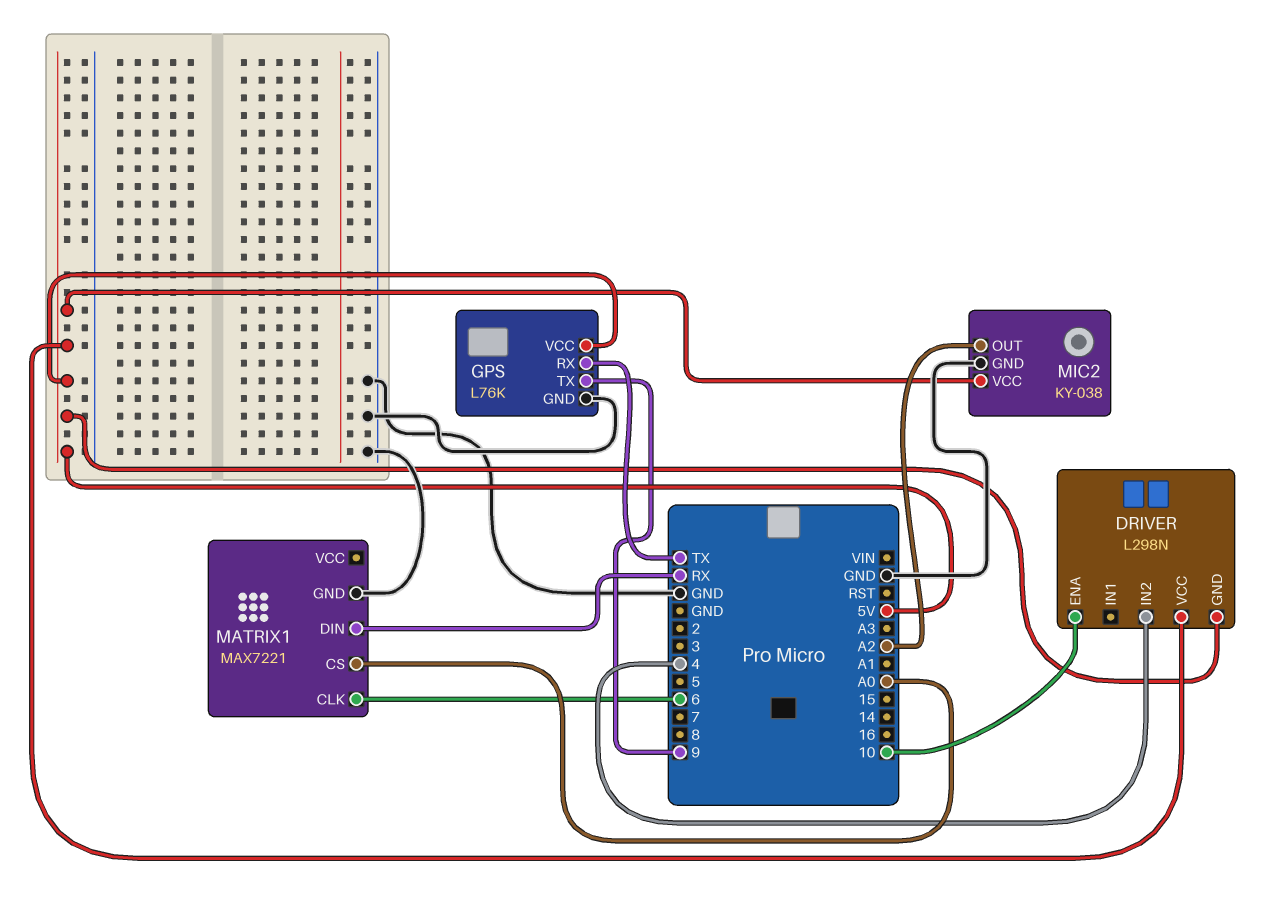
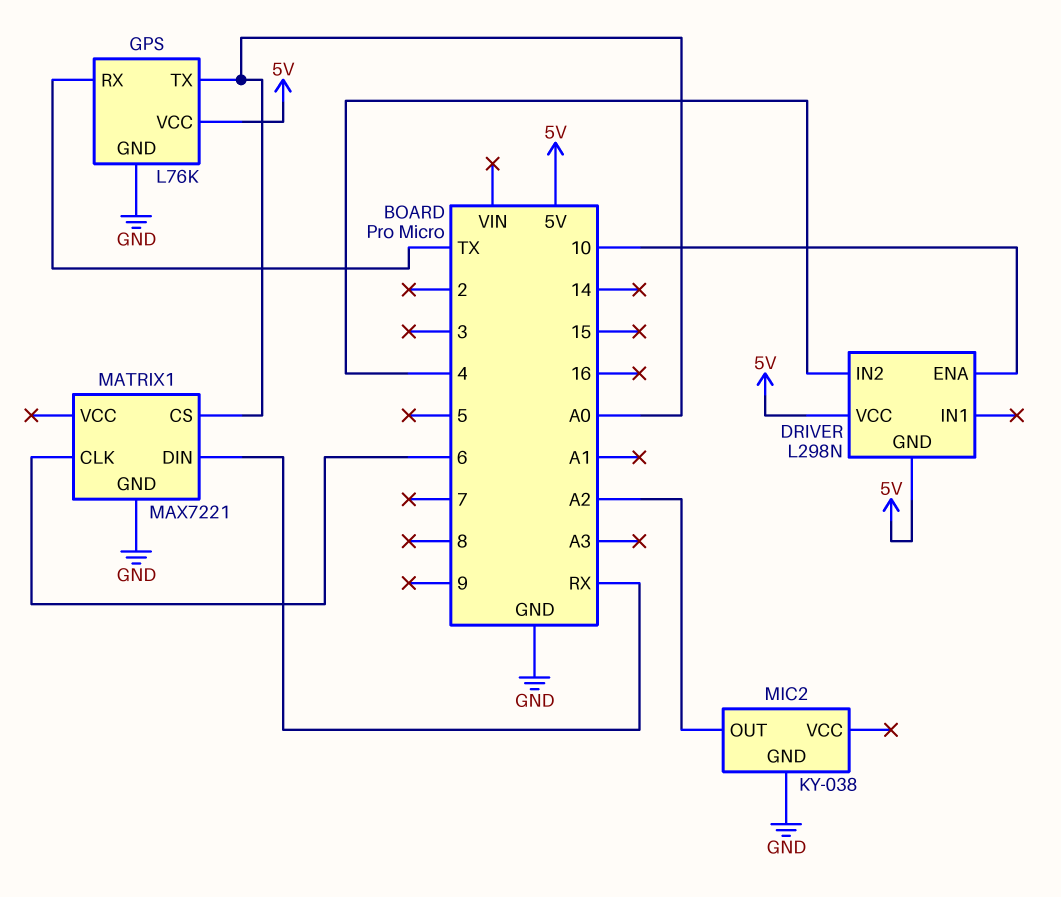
GPS pin TX: 9 -> A0
MIC2 pin VCC: 5V -> none

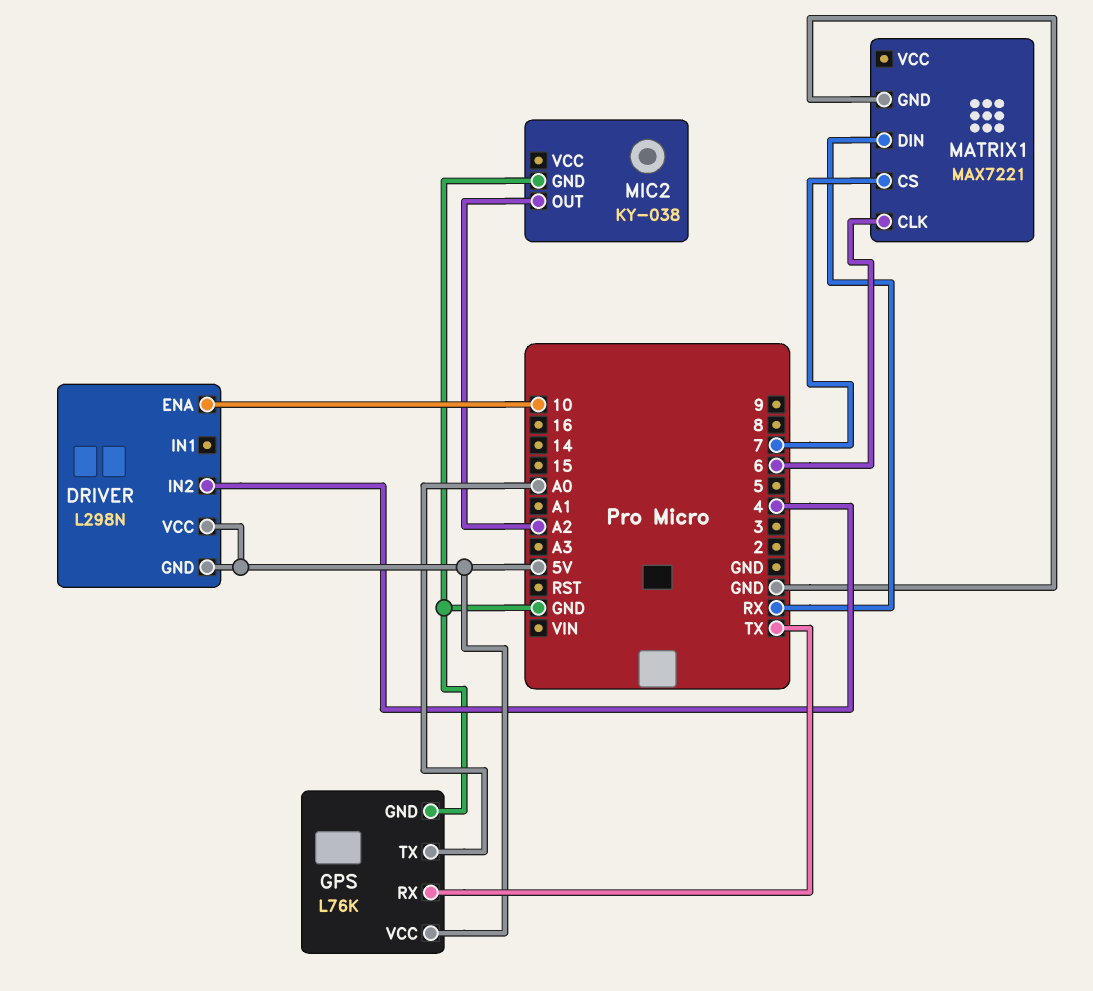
MATRIX1 pin CS: A0 -> 7

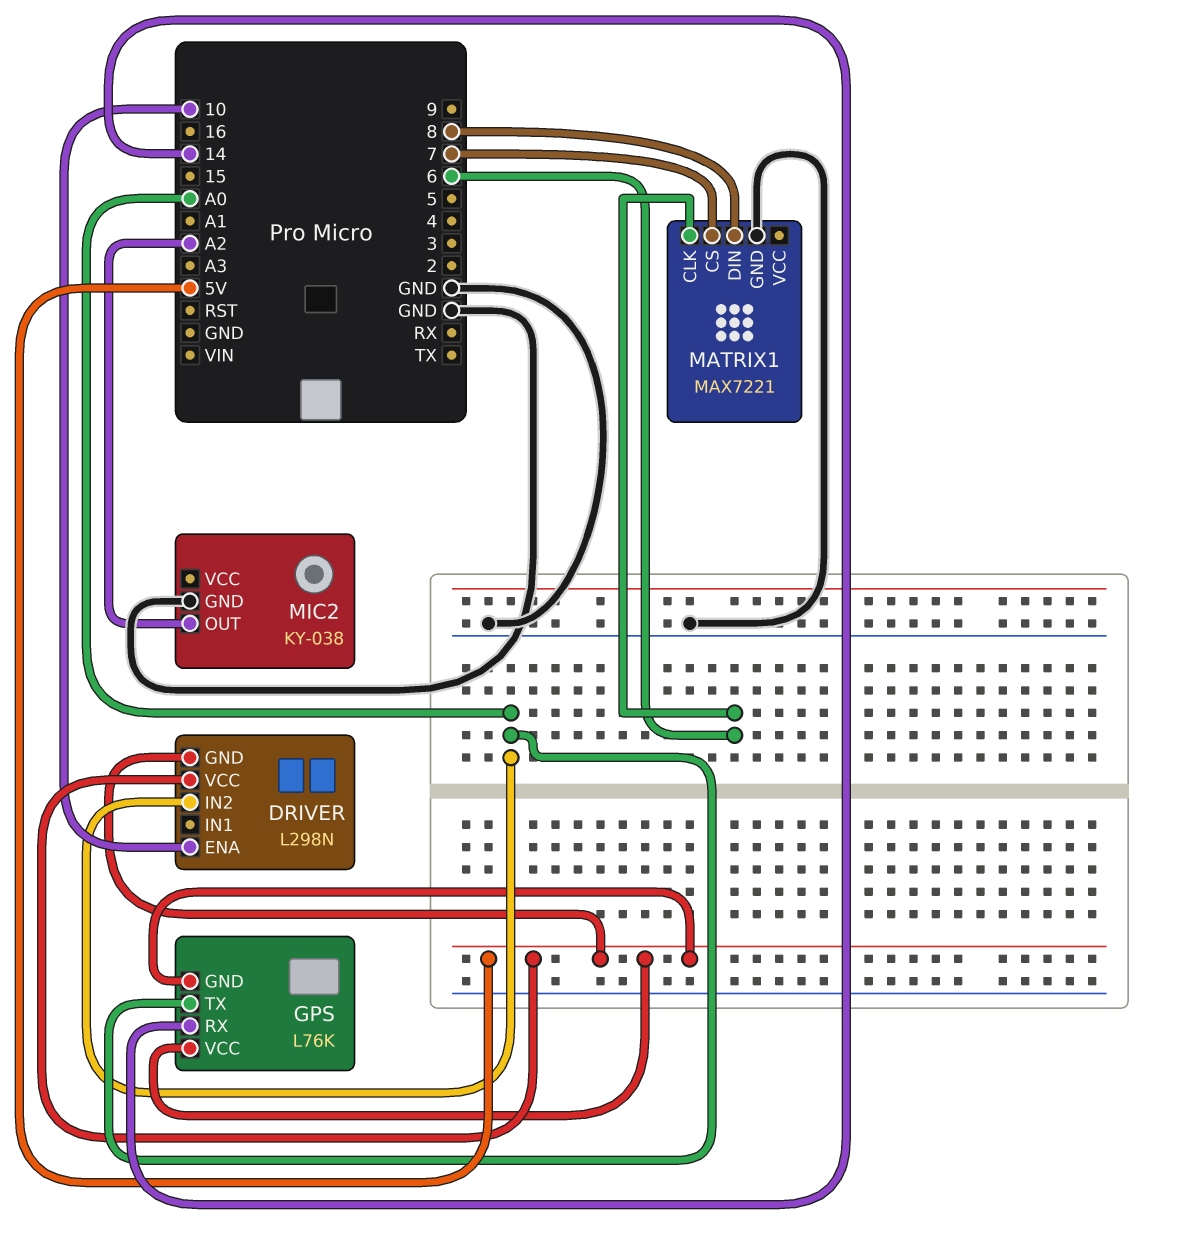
DRIVER pin IN2: 4 -> A0
GPS pin GND: GND -> 5V
GPS pin RX: TX -> 14
MATRIX1 pin DIN: RX -> 8

